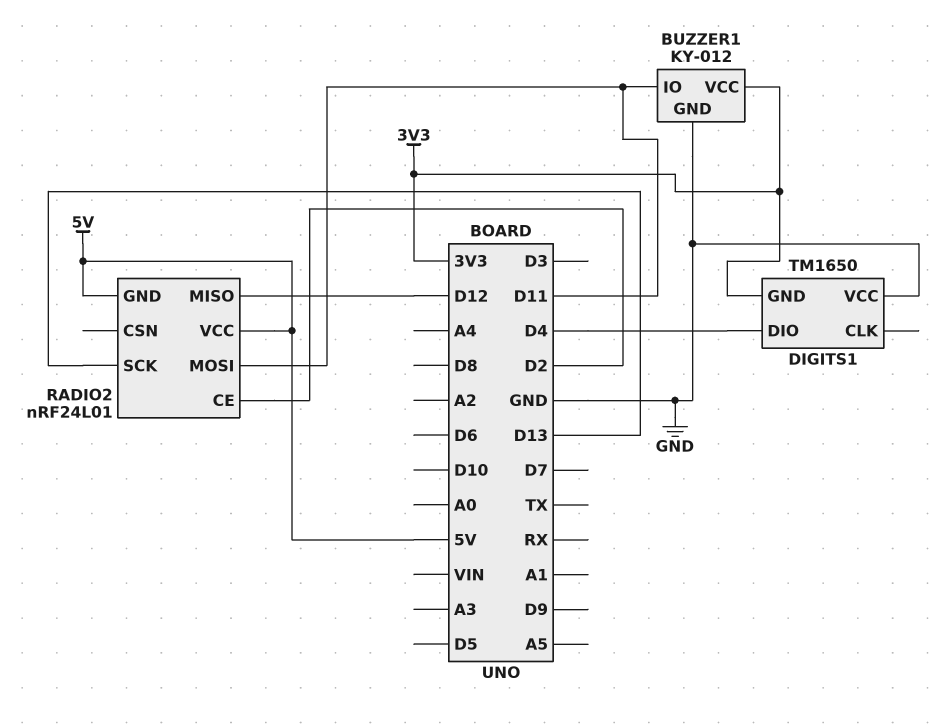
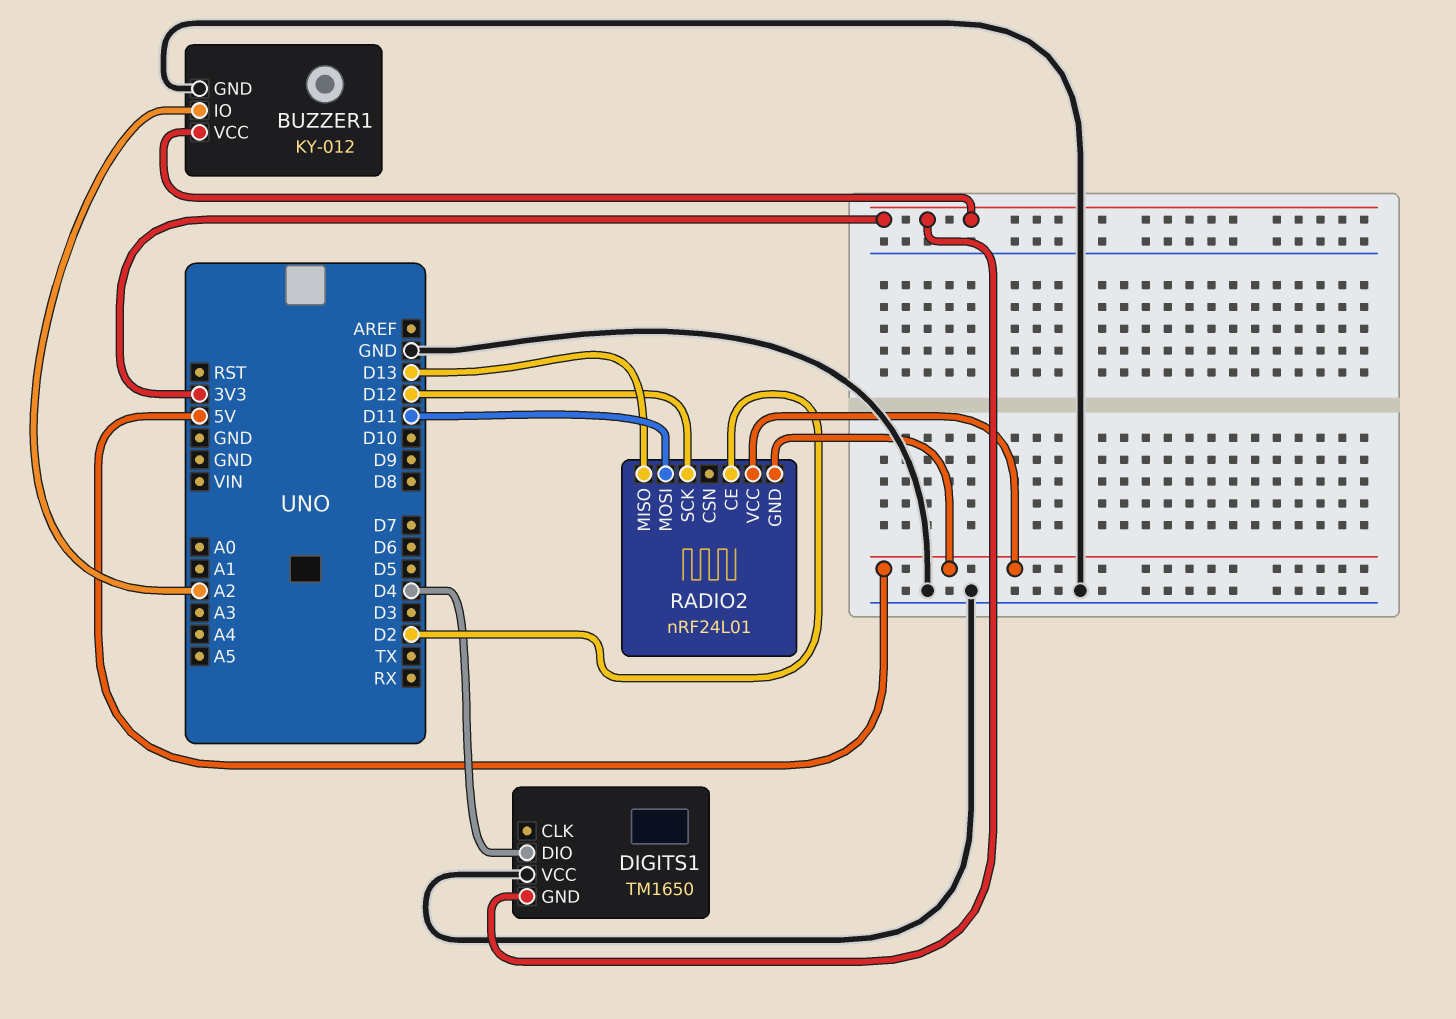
BUZZER1 pin IO: D11 -> A2
RADIO2 pin MISO: D12 -> D13
RADIO2 pin SCK: D13 -> D12

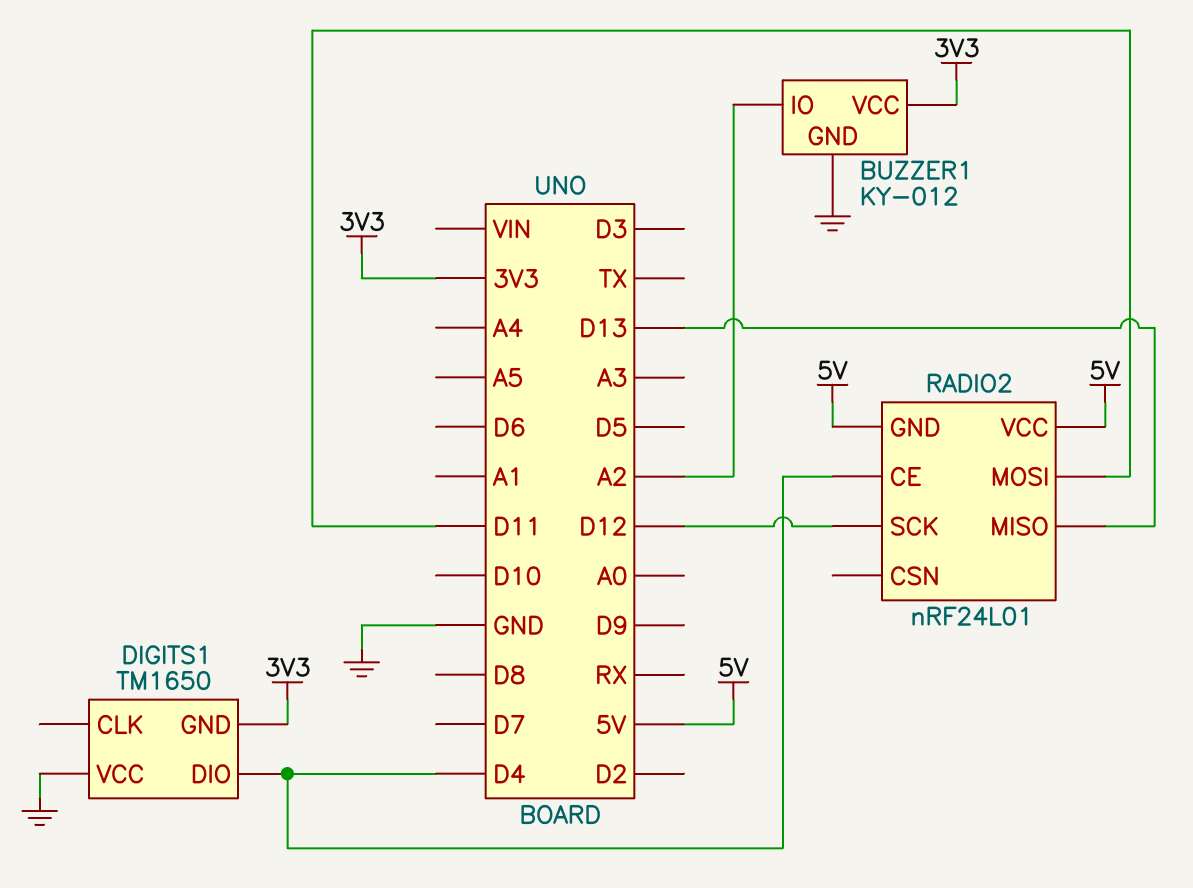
RADIO2 pin CE: D2 -> D4

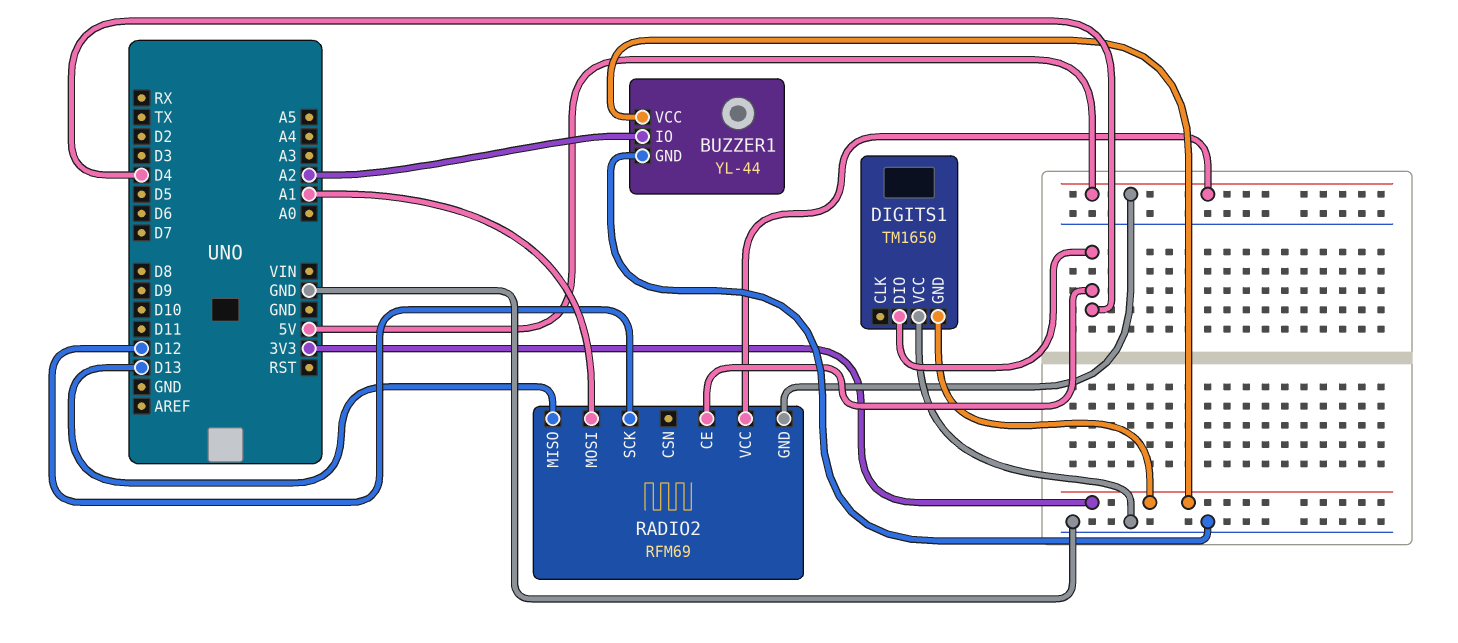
BUZZER1: KY-012 -> YL-44
RADIO2: nRF24L01 -> RFM69
RADIO2 pin MOSI: D11 -> A1

